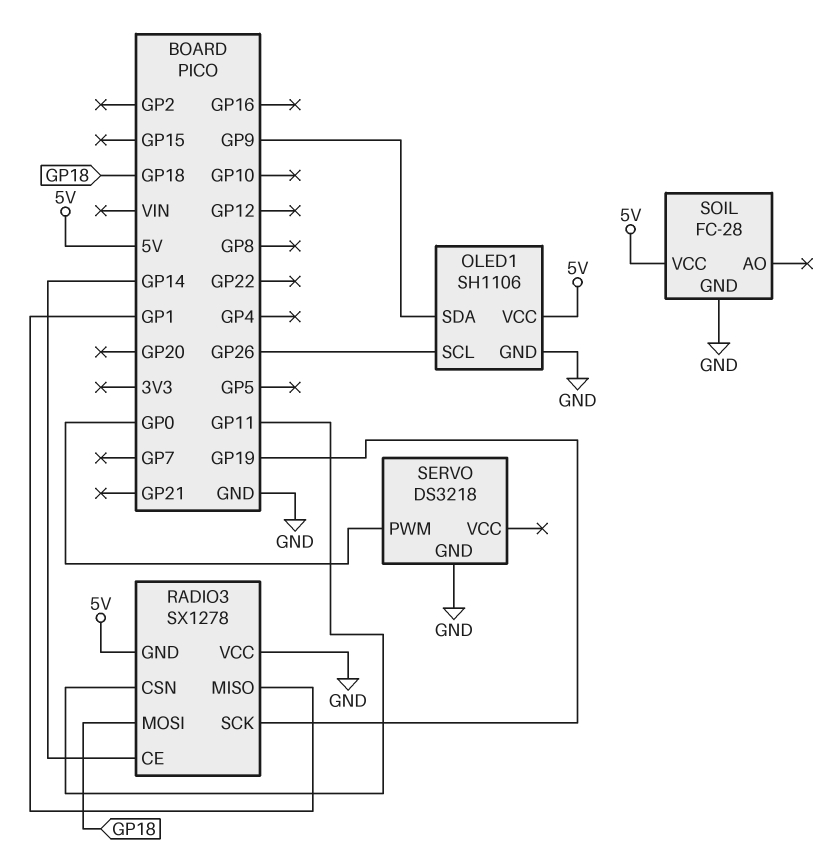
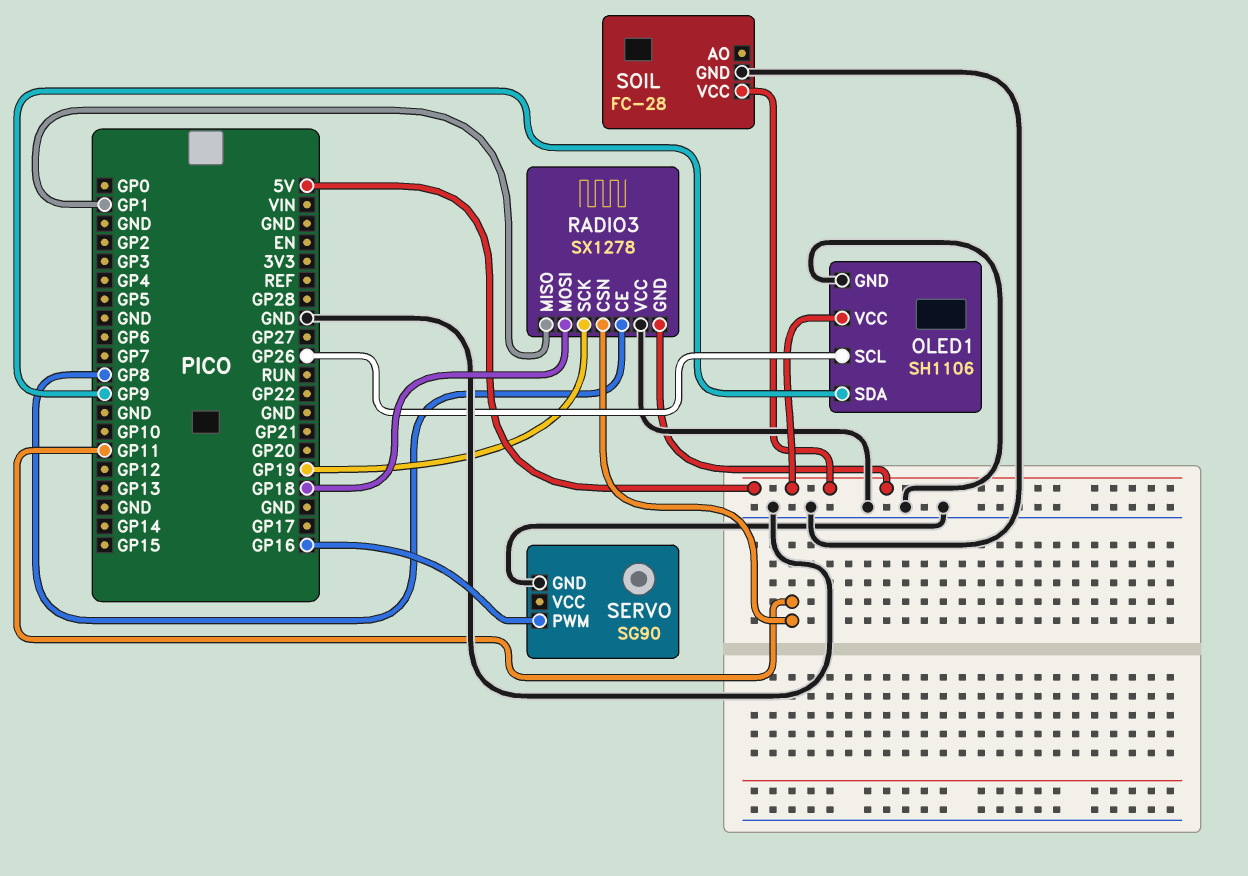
RADIO3 pin CE: GP14 -> GP8
SERVO: DS3218 -> SG90
SERVO pin PWM: GP0 -> GP16

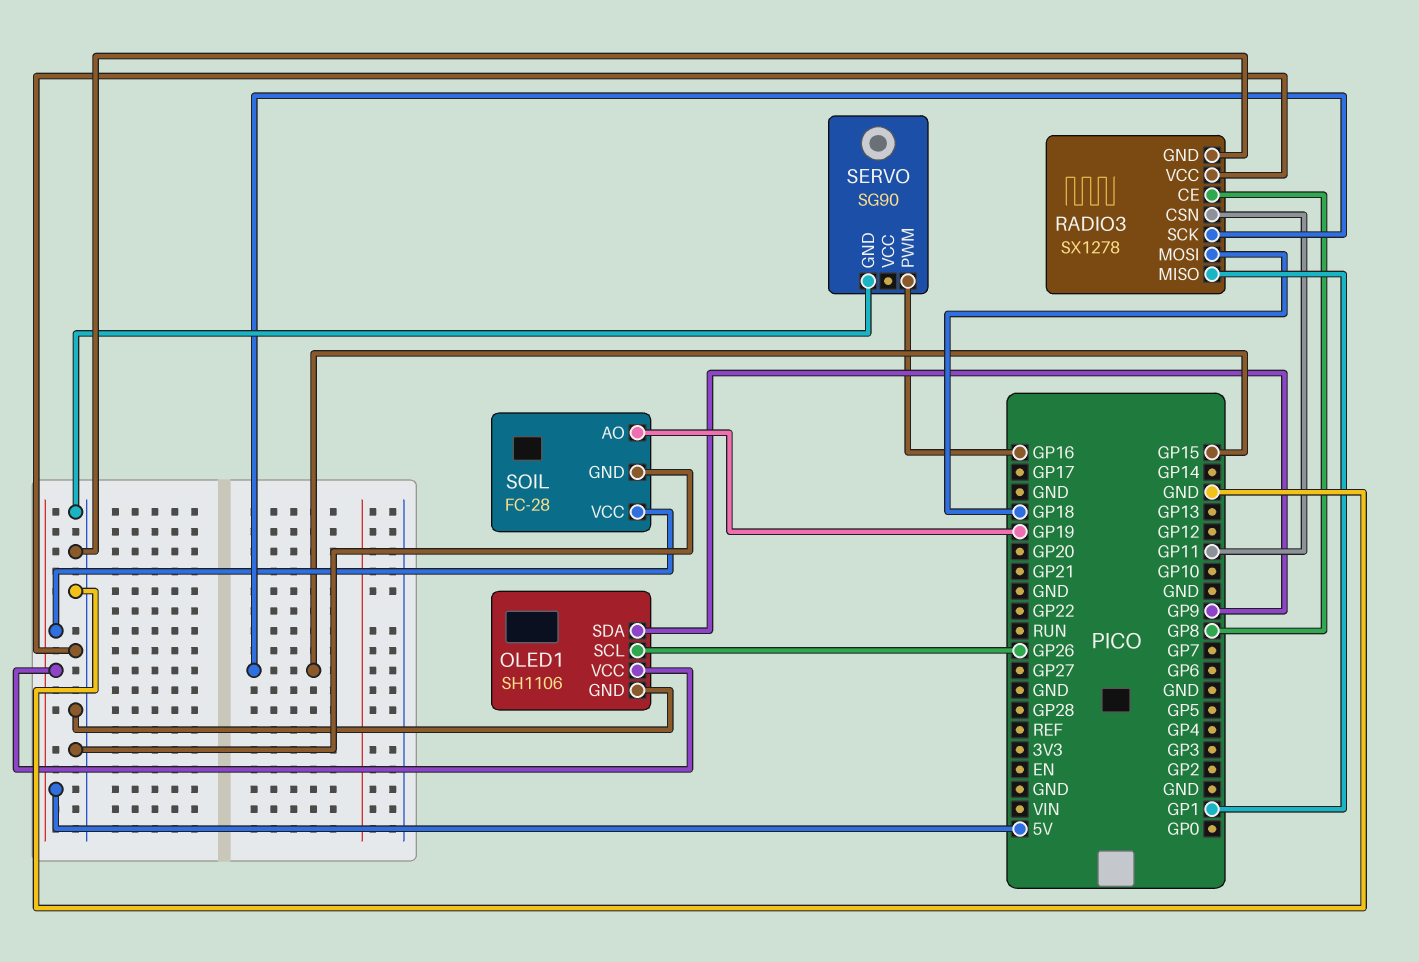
RADIO3 pin GND: 5V -> GND
RADIO3 pin SCK: GP19 -> GP15
SOIL pin AO: none -> GP19

